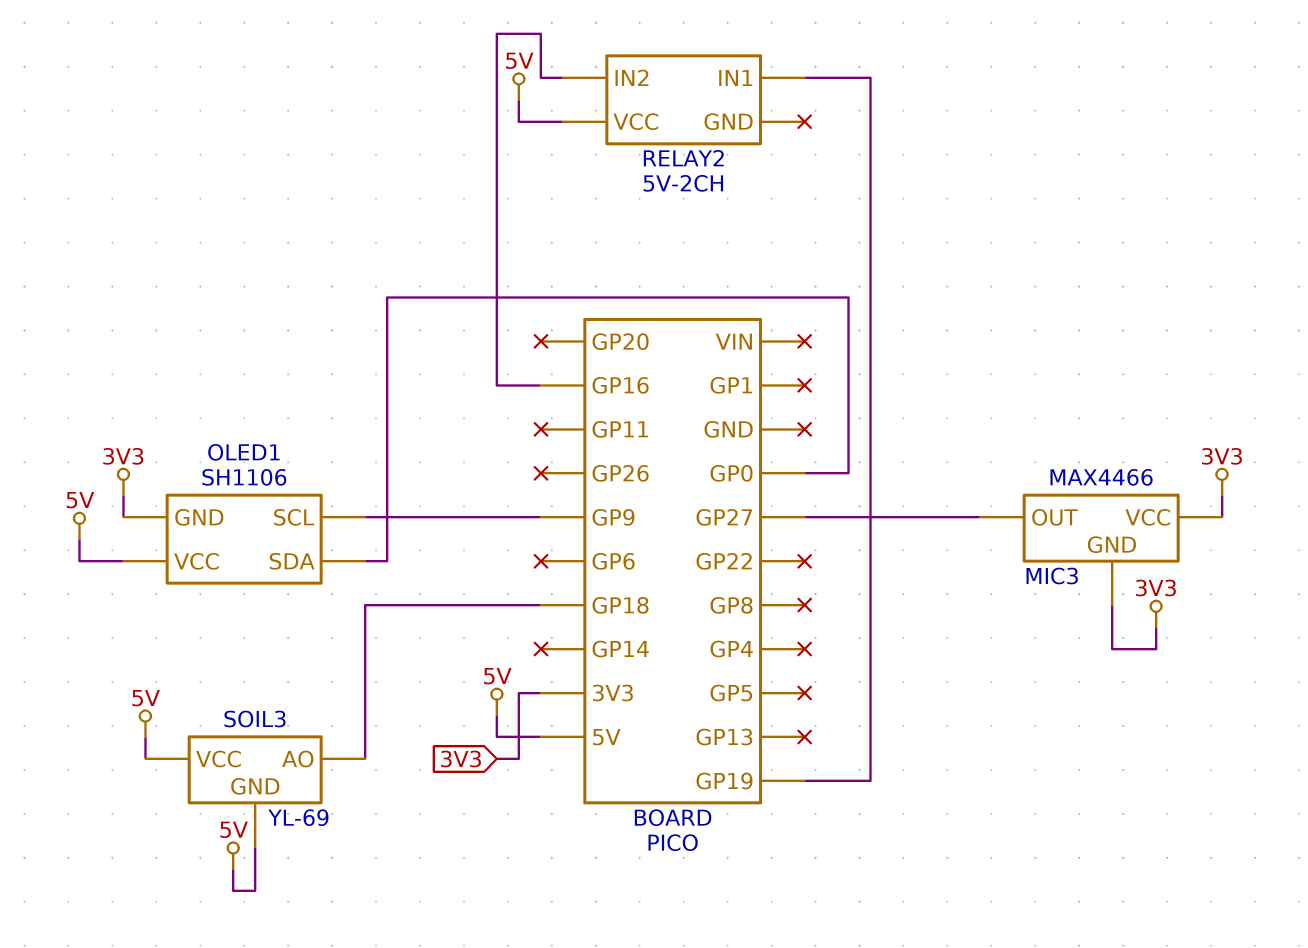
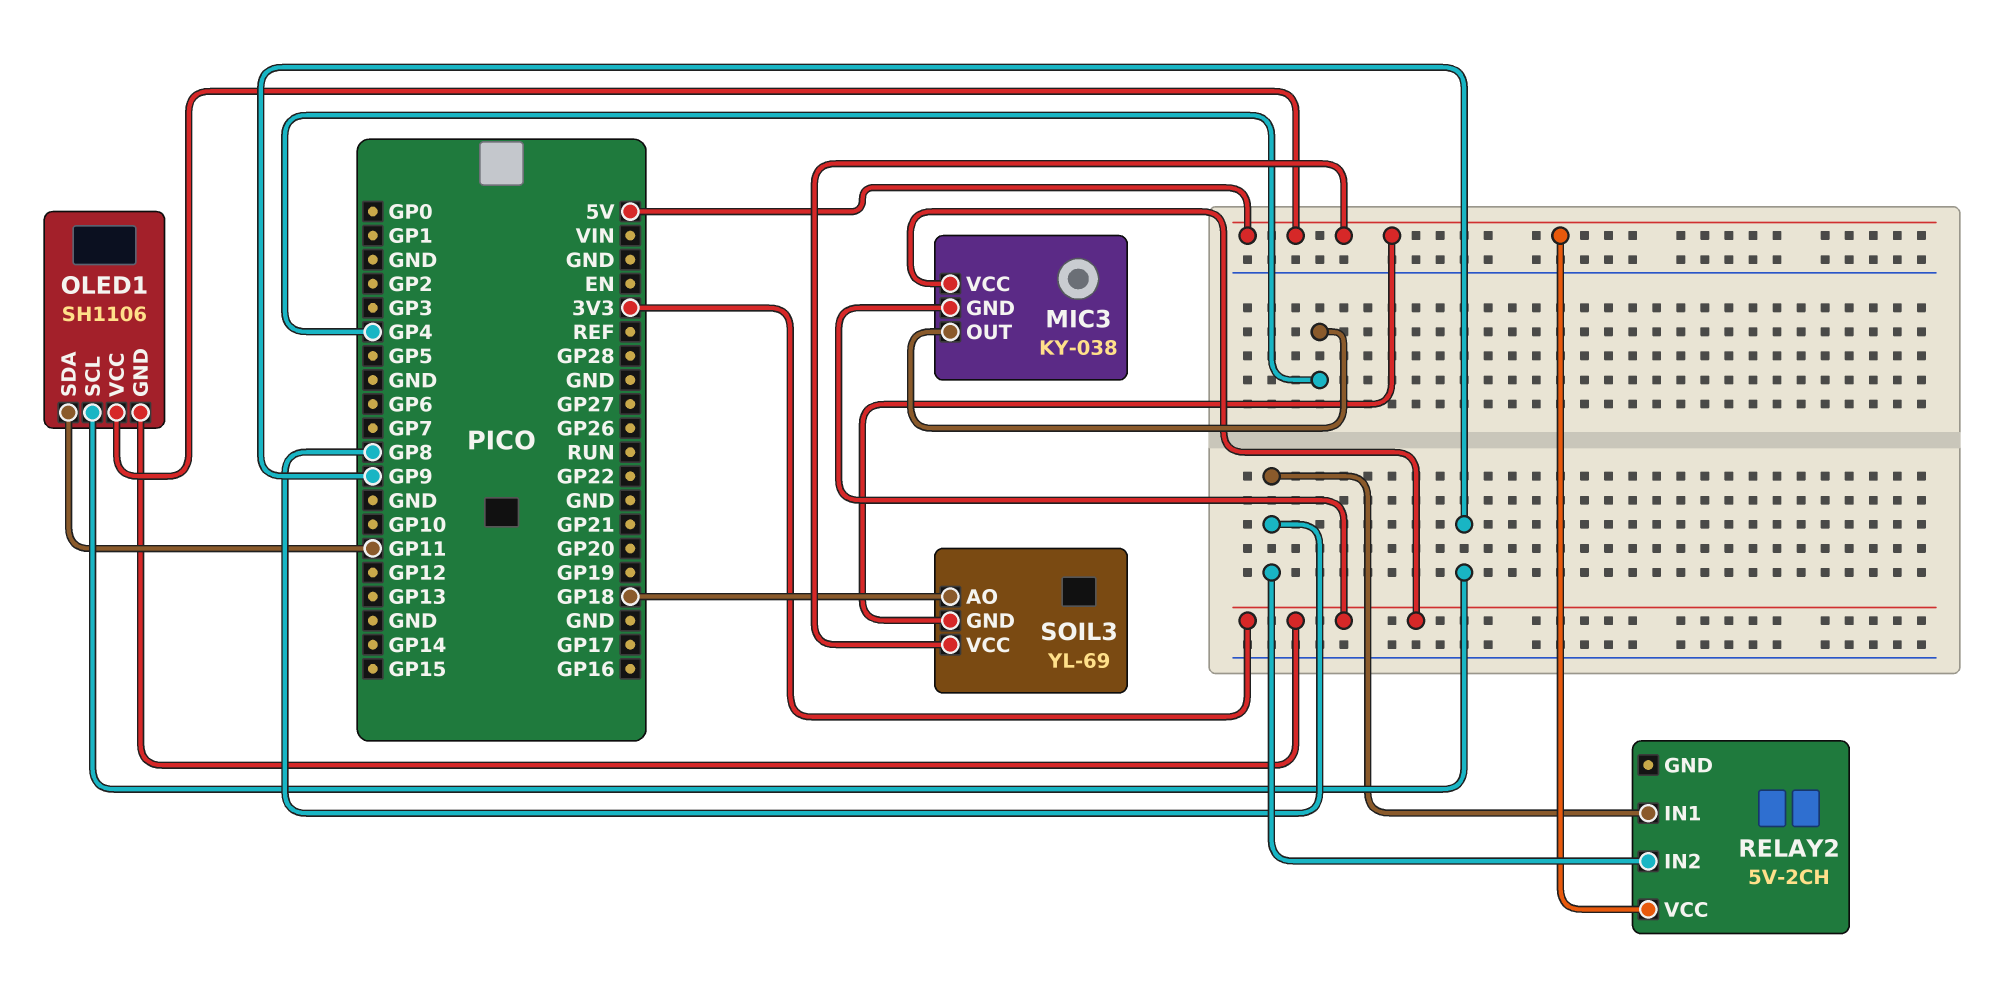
MIC3: MAX4466 -> KY-038
MIC3 pin OUT: GP27 -> GP4
OLED1 pin SDA: GP0 -> GP11
RELAY2 pin IN1: GP19 -> GP8
RELAY2 pin IN2: GP16 -> GP8

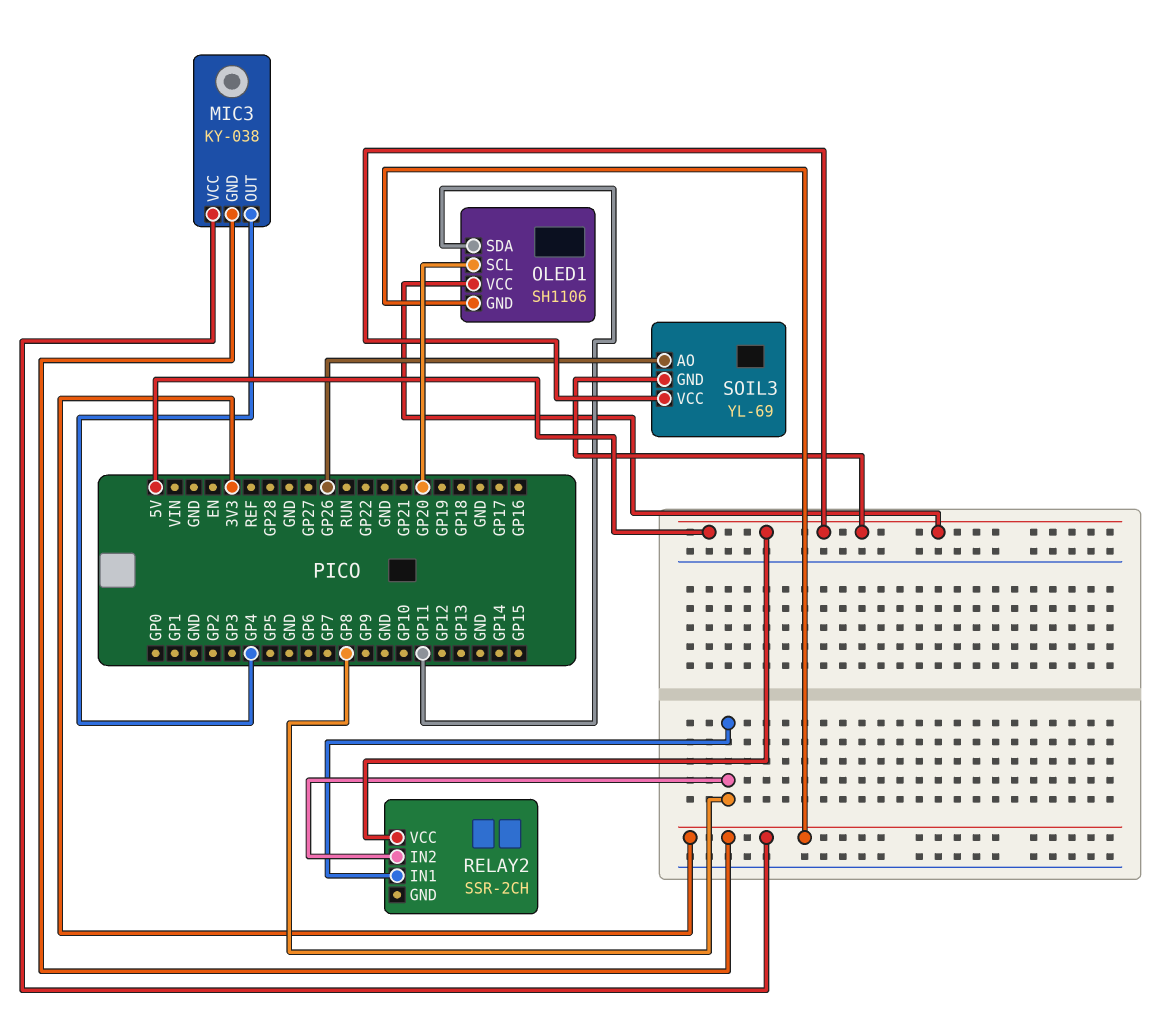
OLED1 pin SCL: GP9 -> GP20
RELAY2: 5V-2CH -> SSR-2CH
SOIL3 pin AO: GP18 -> GP26

